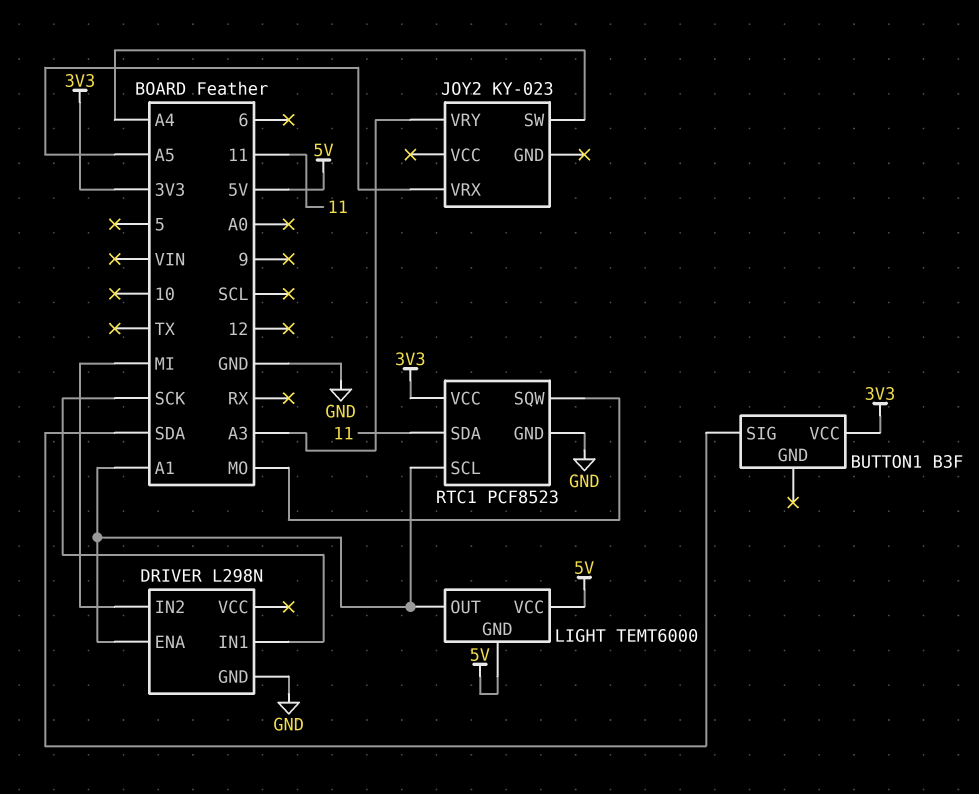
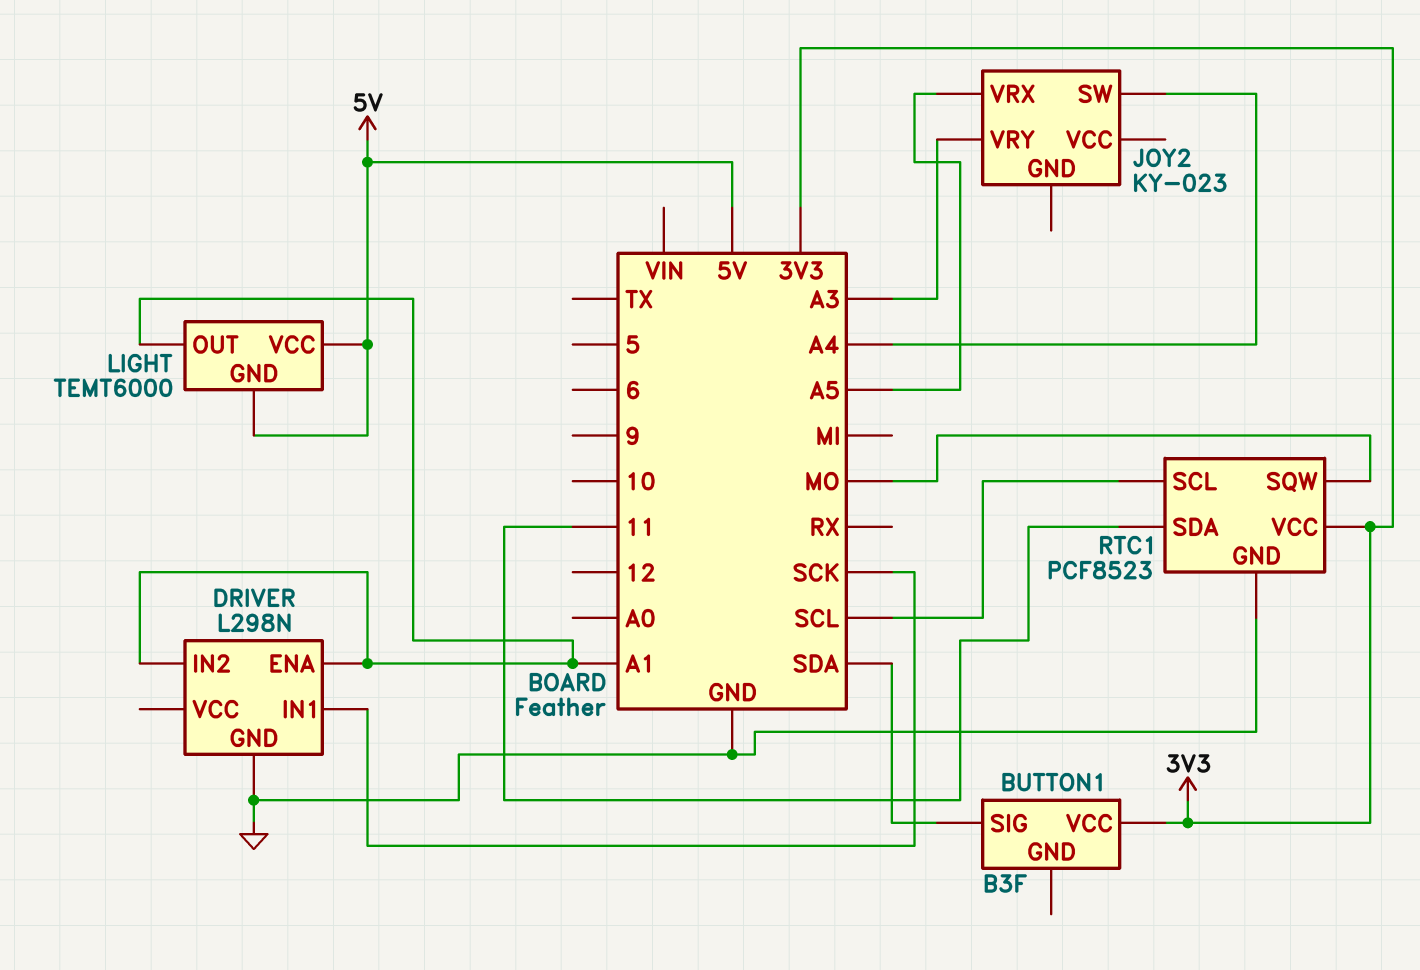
DRIVER pin IN2: MI -> A1
RTC1 pin SCL: A1 -> SCL

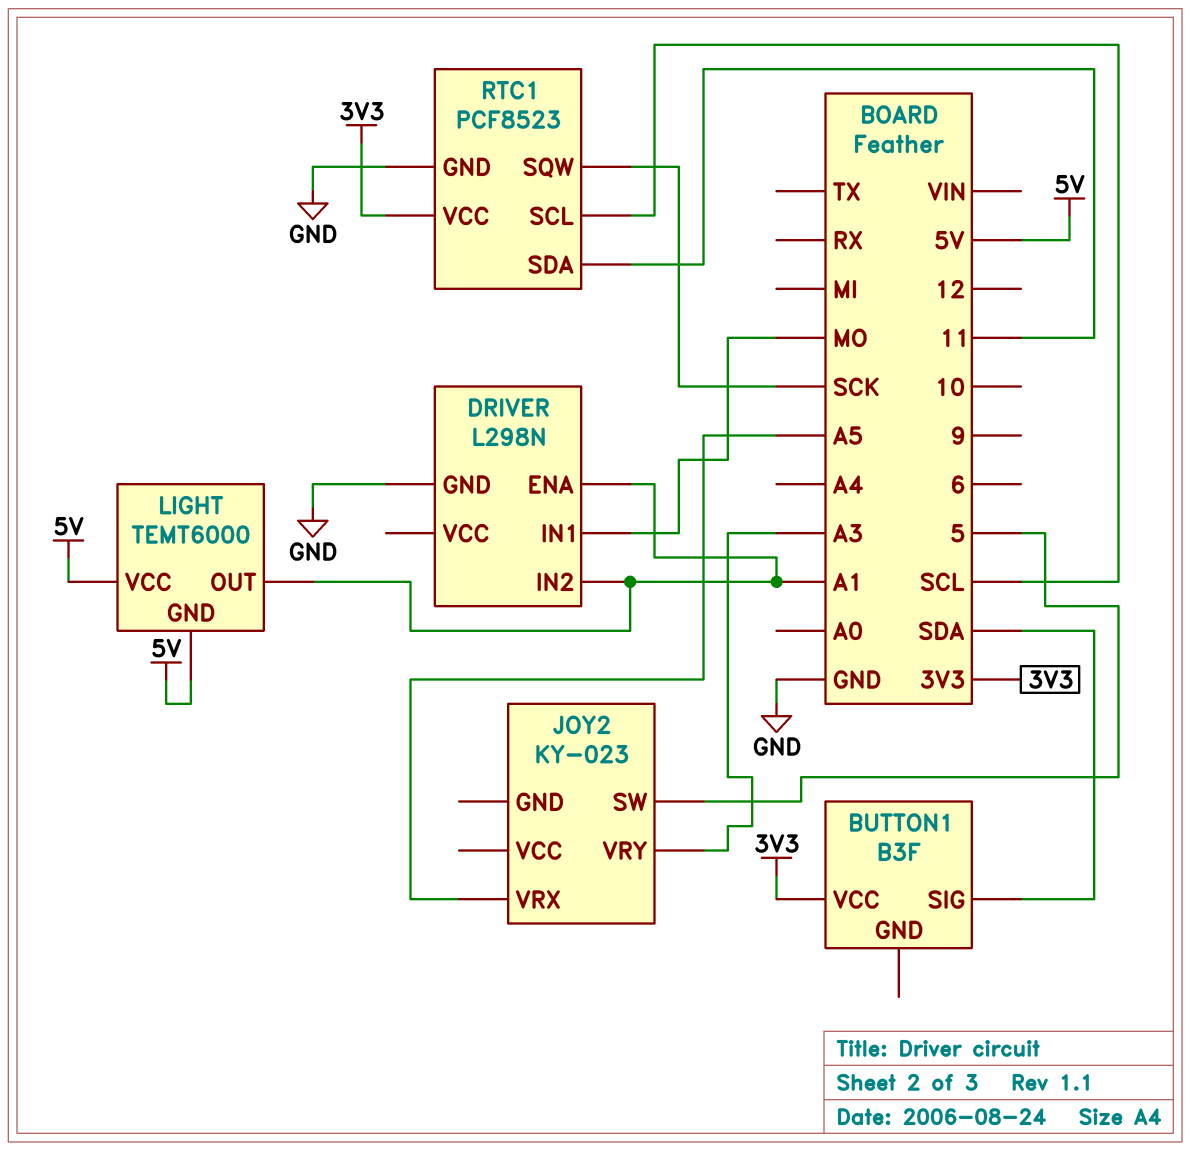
DRIVER pin IN1: SCK -> MO
JOY2 pin SW: A4 -> 5
RTC1 pin SQW: MO -> SCK

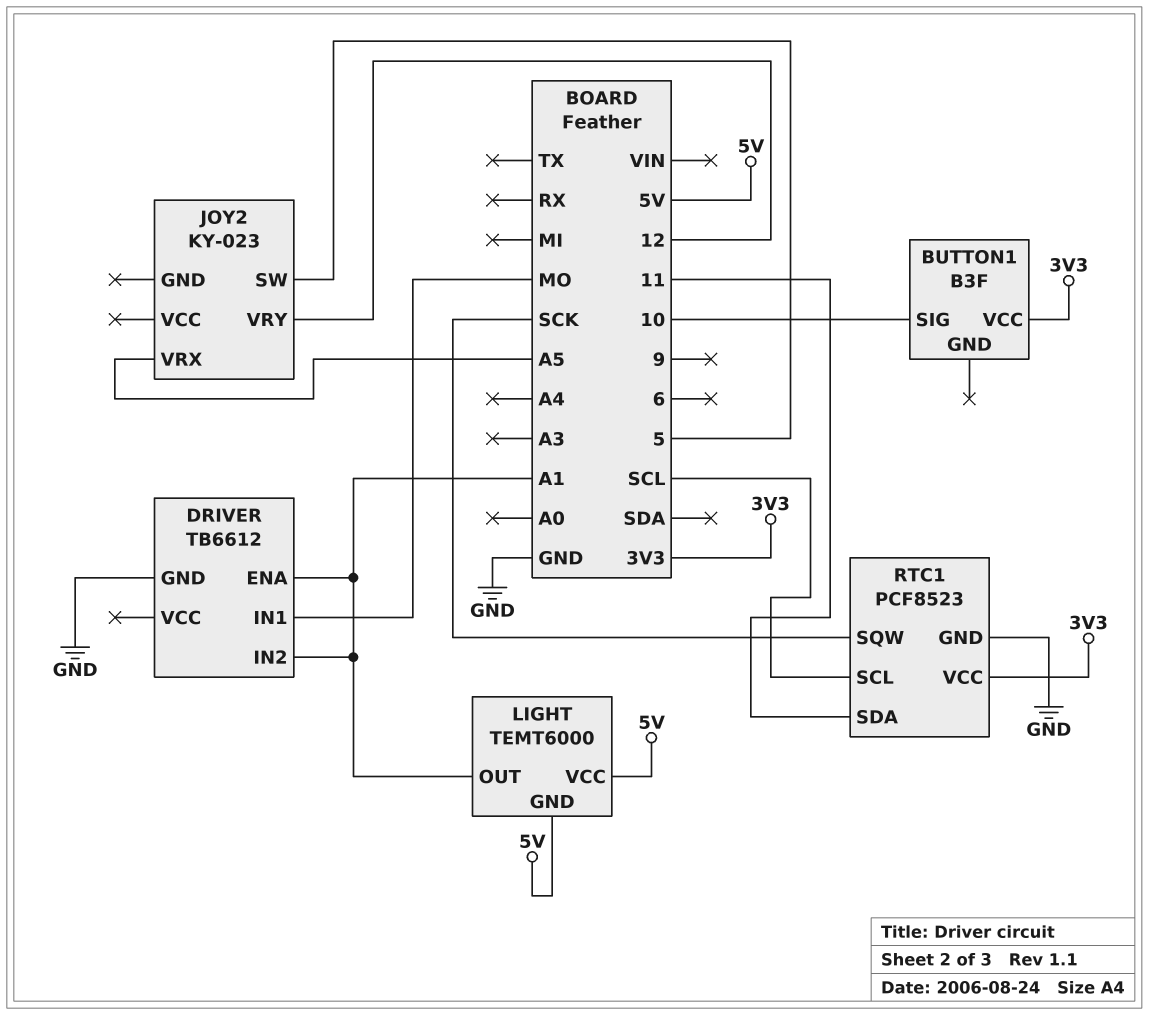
BUTTON1 pin SIG: SDA -> 10
DRIVER: L298N -> TB6612
JOY2 pin VRY: A3 -> 12

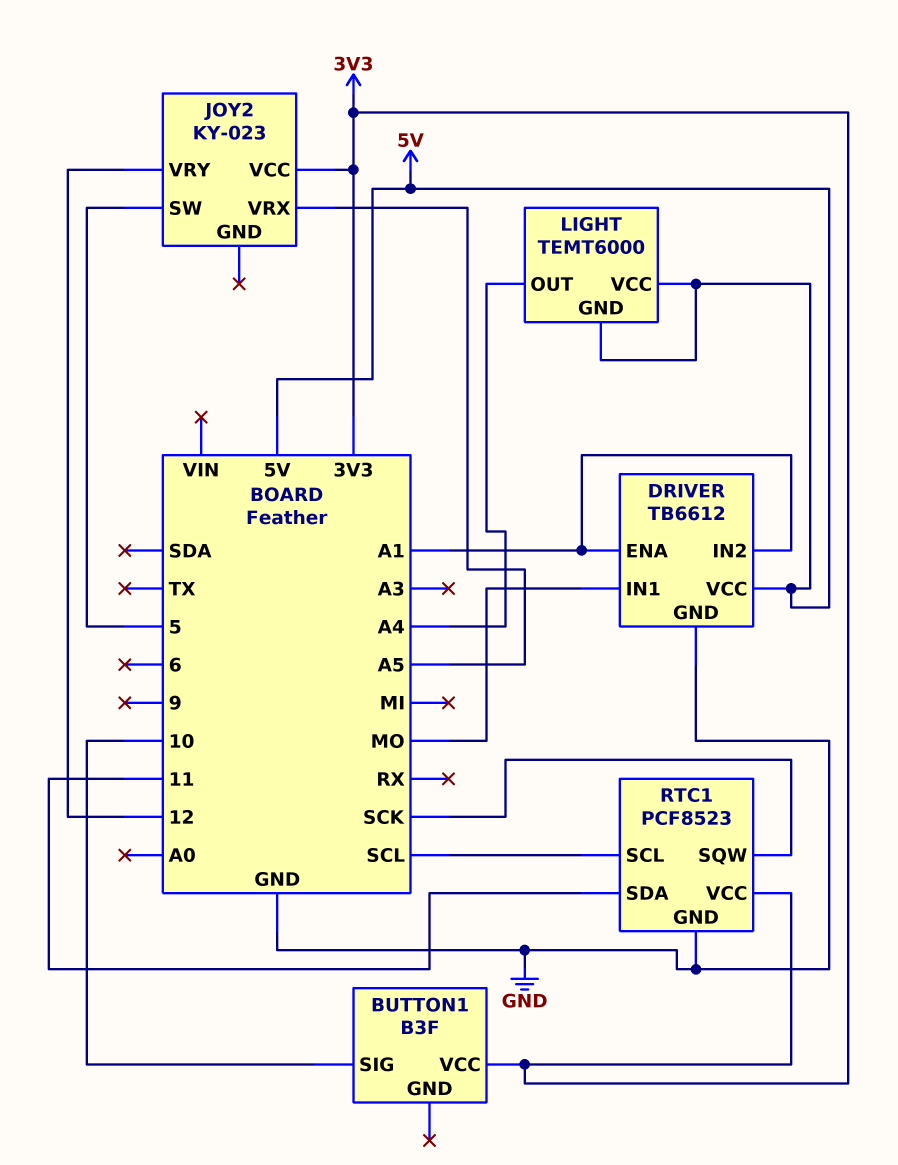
DRIVER pin VCC: none -> 5V
JOY2 pin VCC: none -> 3V3
LIGHT pin OUT: A1 -> A4

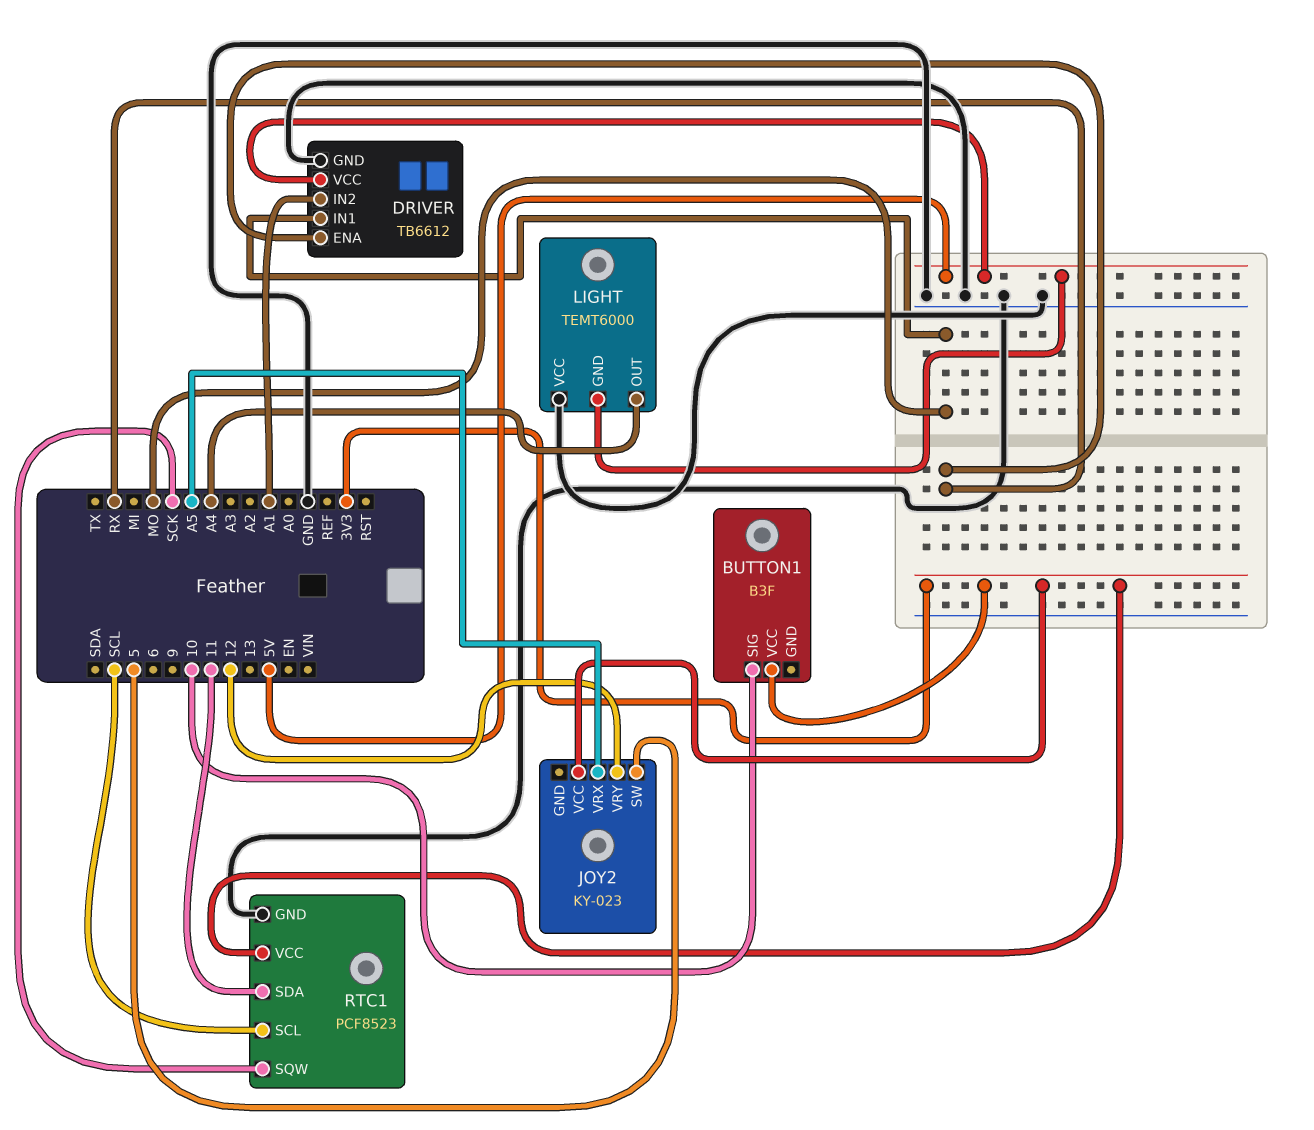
DRIVER pin ENA: A1 -> RX
LIGHT pin VCC: 5V -> GND

